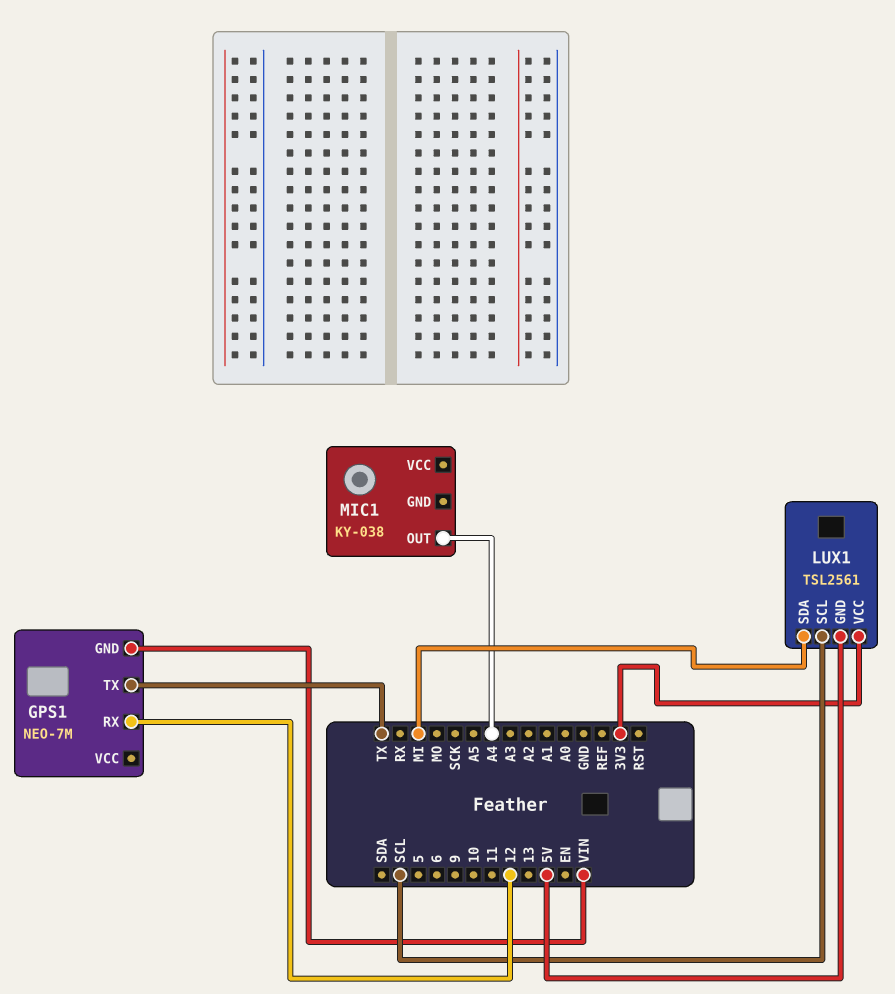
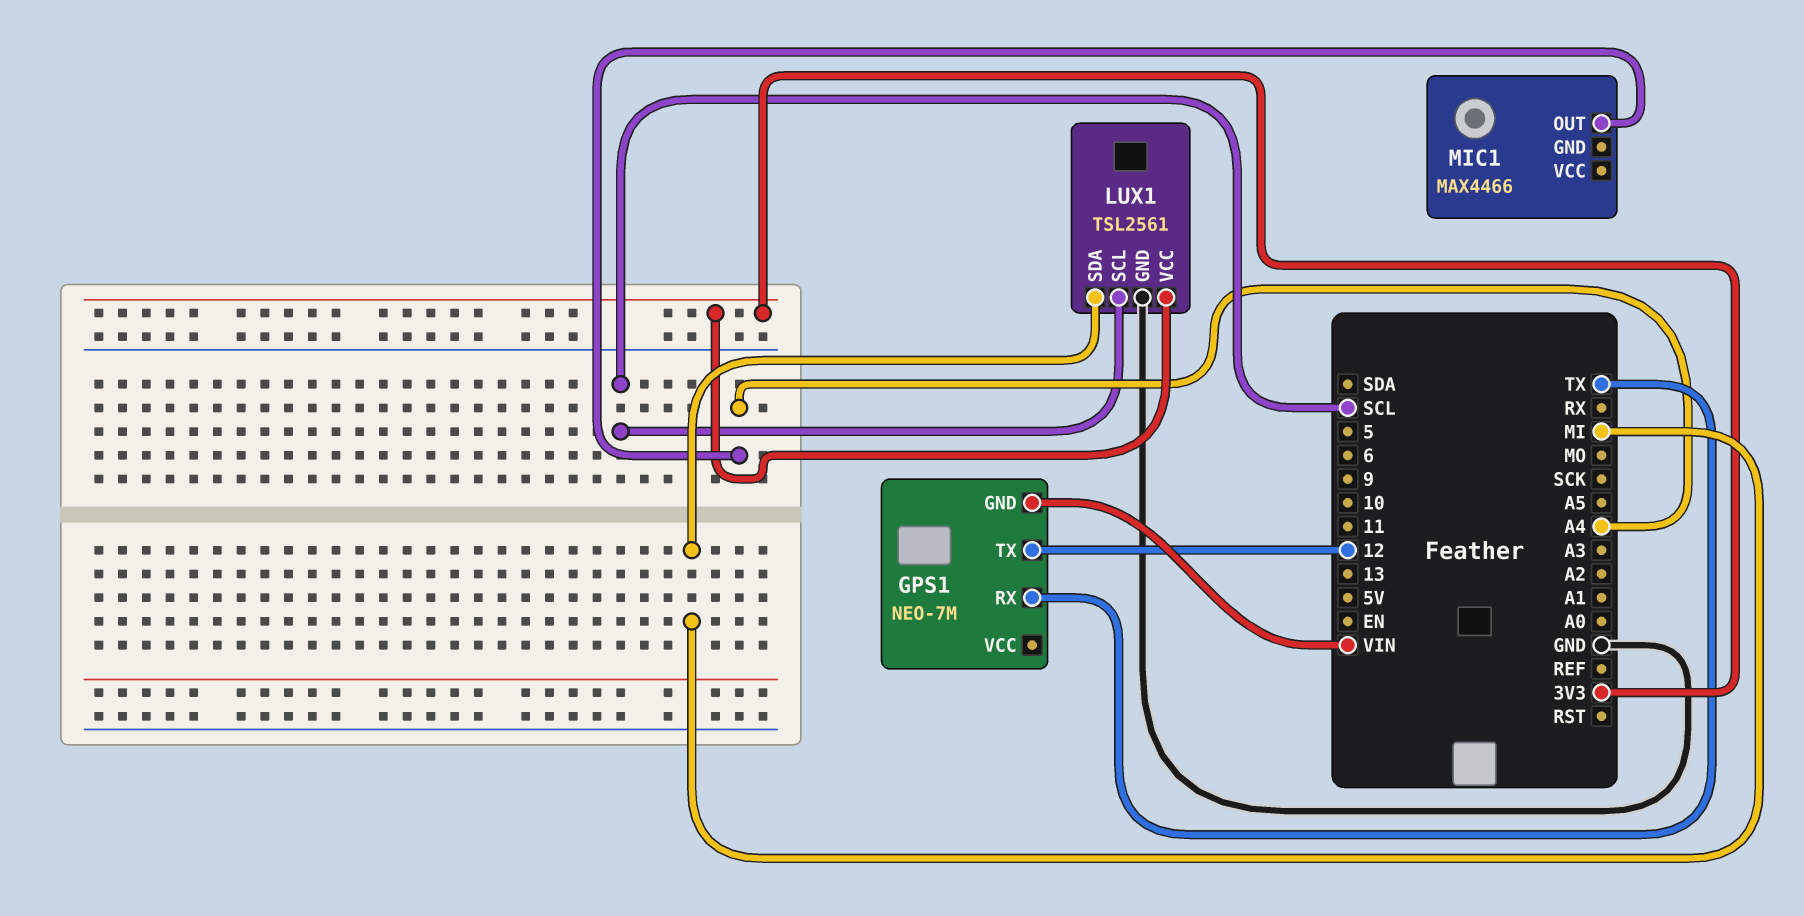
GPS1 pin RX: 12 -> TX
GPS1 pin TX: TX -> 12
LUX1 pin GND: 5V -> GND
MIC1: KY-038 -> MAX4466

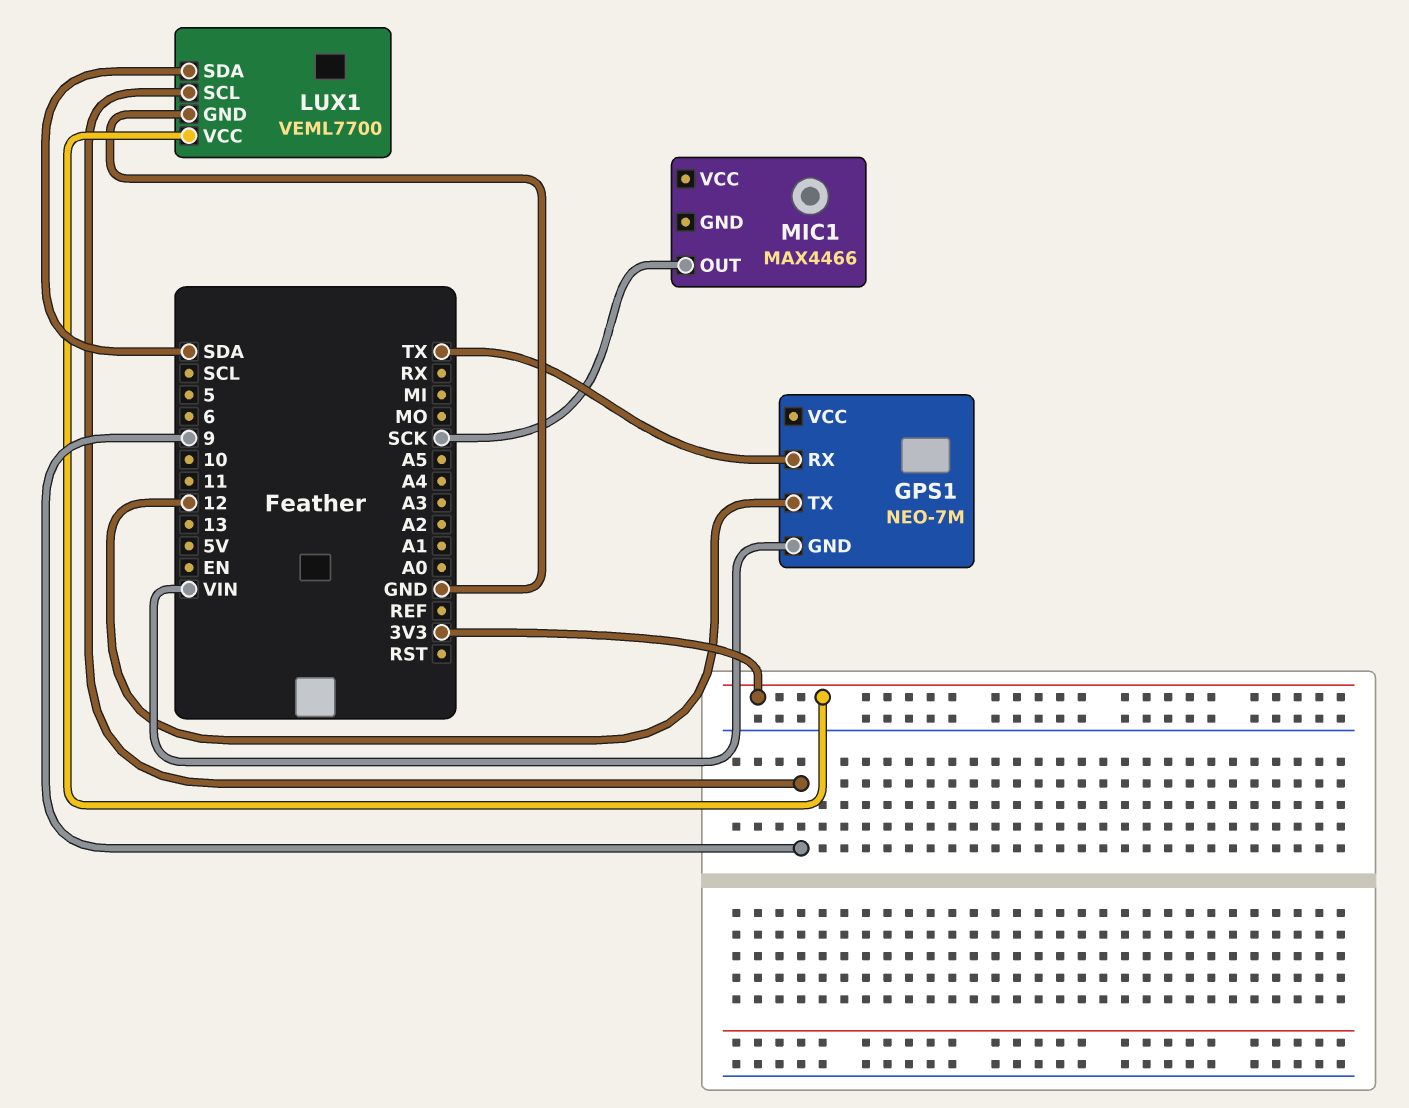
LUX1: TSL2561 -> VEML7700
LUX1 pin SCL: SCL -> 9
LUX1 pin SDA: MI -> SDA
MIC1 pin OUT: A4 -> SCK

